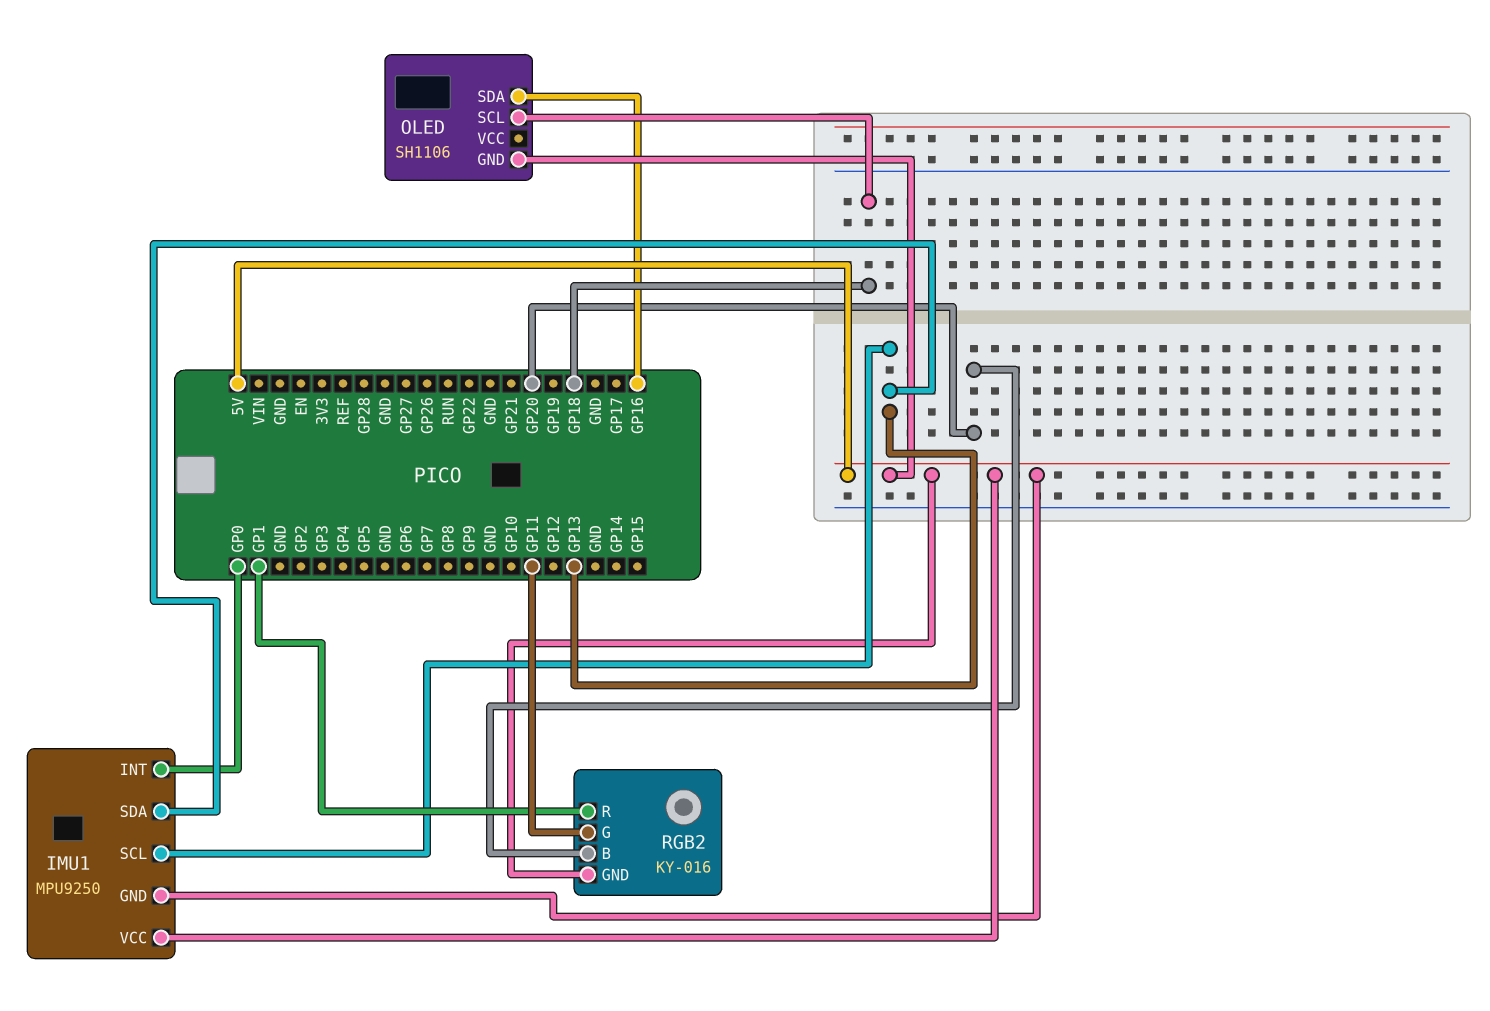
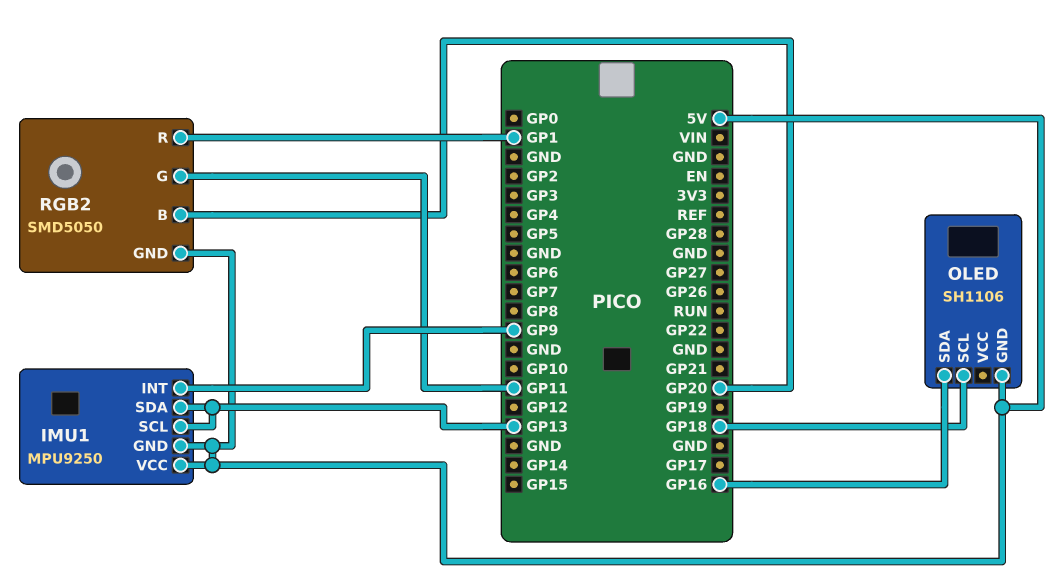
IMU1 pin INT: GP0 -> GP9
RGB2: KY-016 -> SMD5050

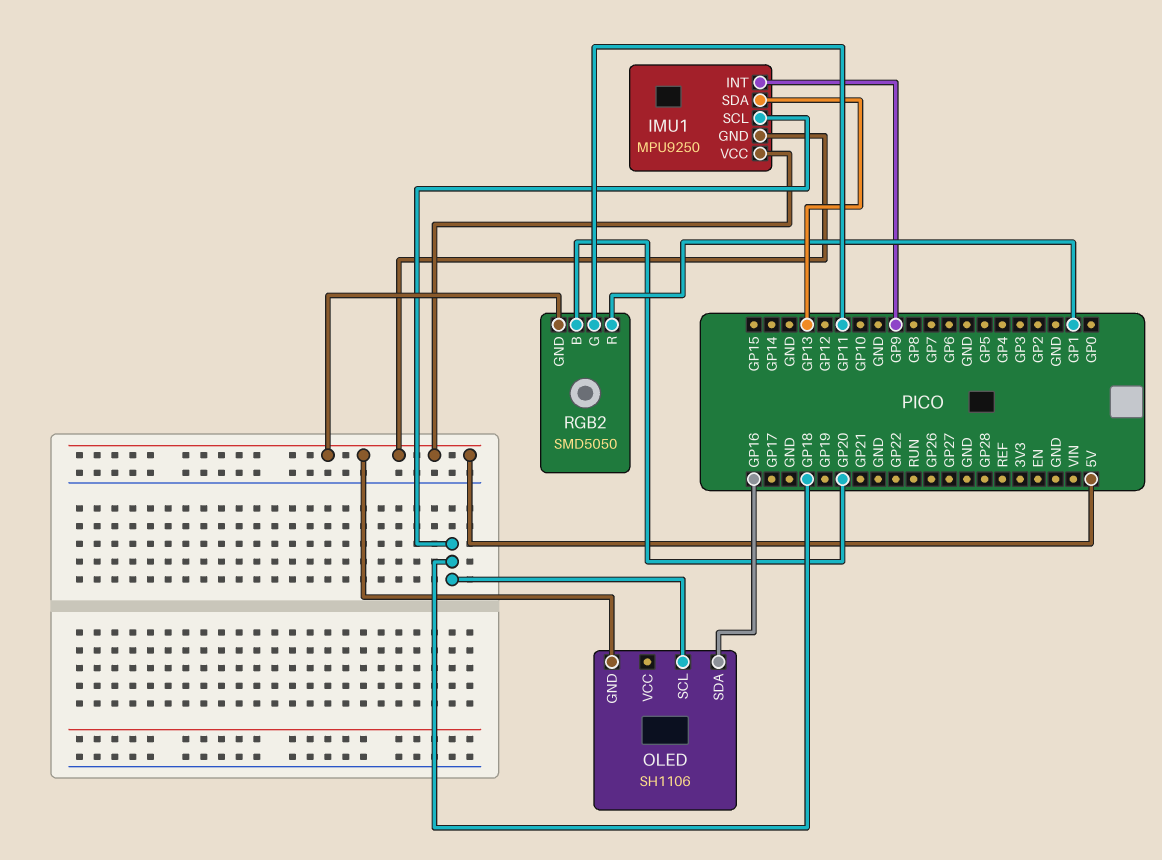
IMU1 pin SCL: GP13 -> GP18

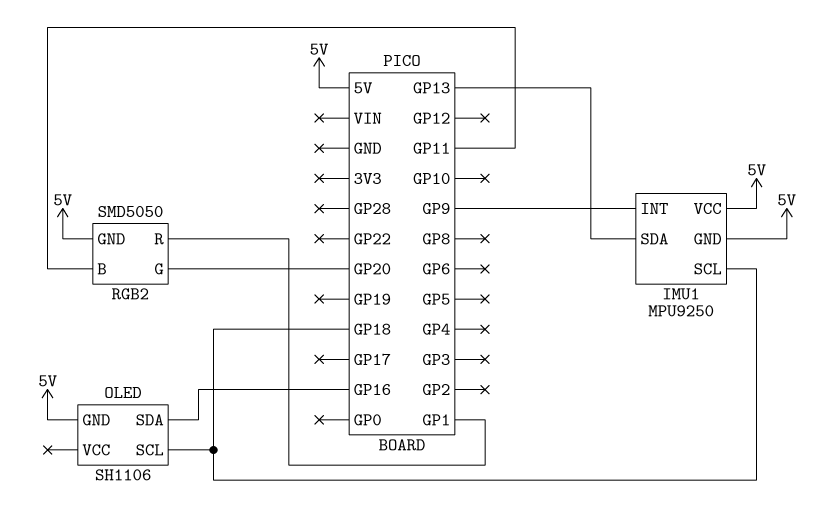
RGB2 pin B: GP20 -> GP11
RGB2 pin G: GP11 -> GP20

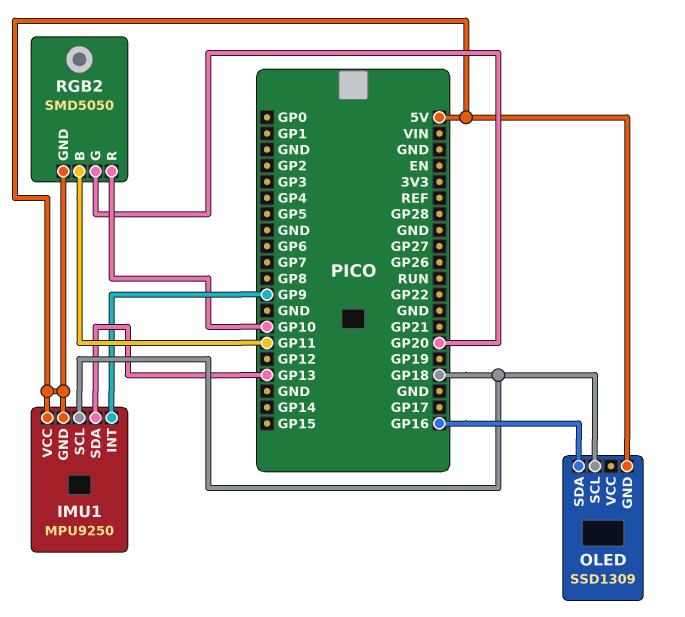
OLED: SH1106 -> SSD1309
RGB2 pin R: GP1 -> GP10

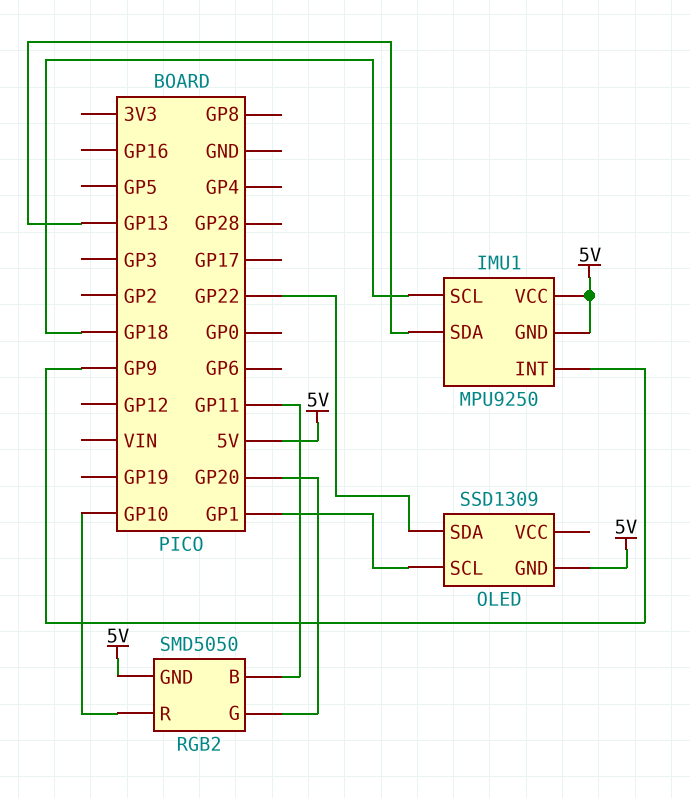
OLED pin SCL: GP18 -> GP1
OLED pin SDA: GP16 -> GP22

